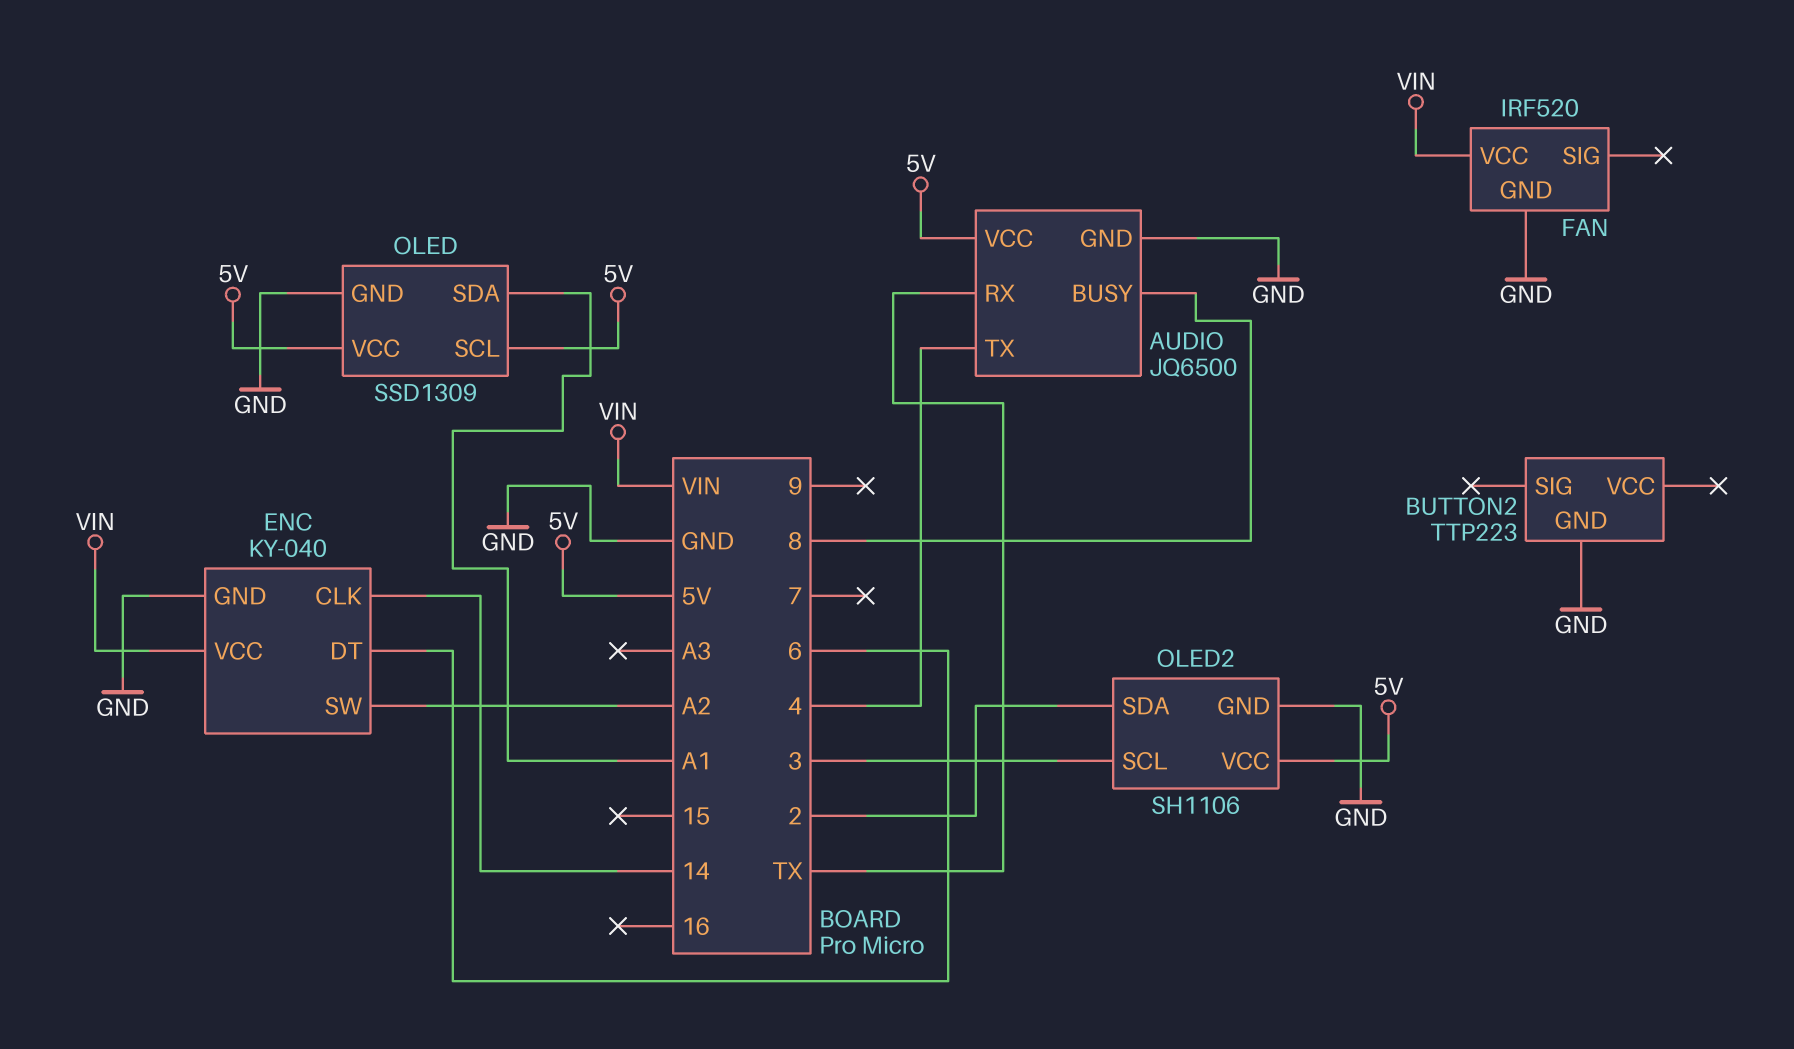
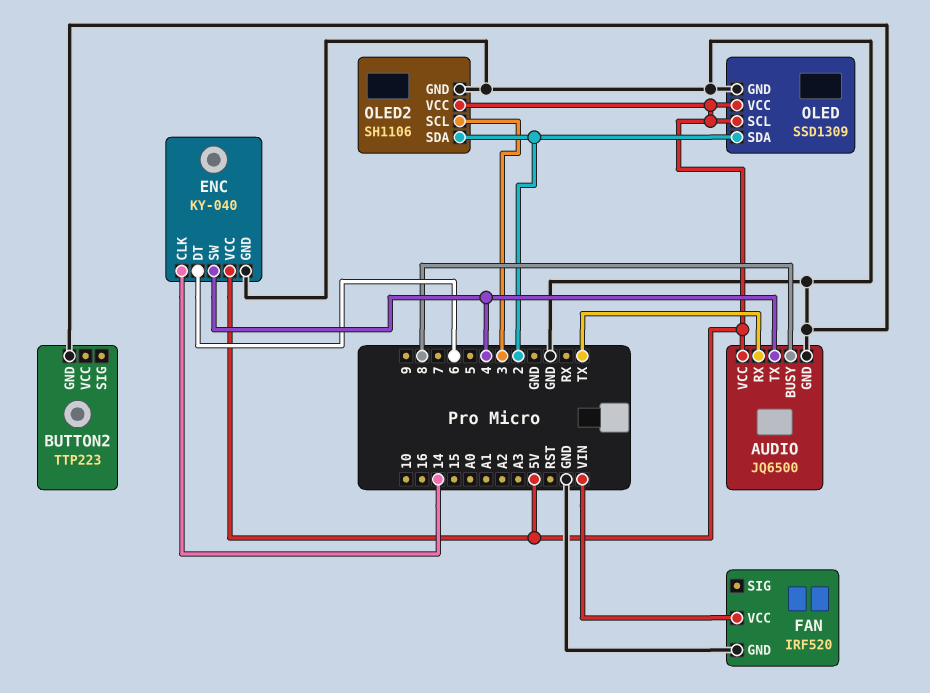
ENC pin SW: A2 -> 4
ENC pin VCC: VIN -> 5V
OLED pin SDA: A1 -> 2

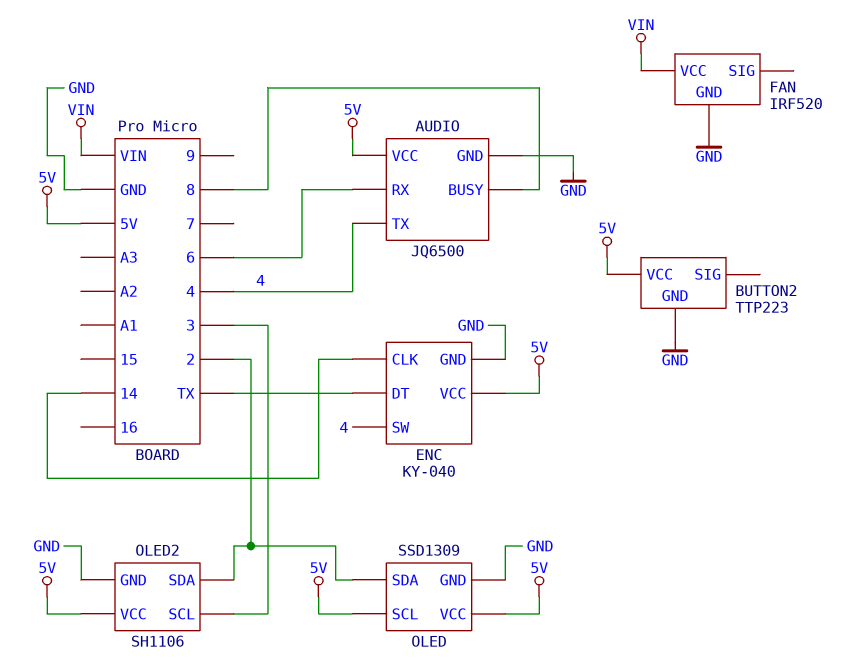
AUDIO pin RX: TX -> 6
BUTTON2 pin VCC: none -> 5V
ENC pin DT: 6 -> TX

